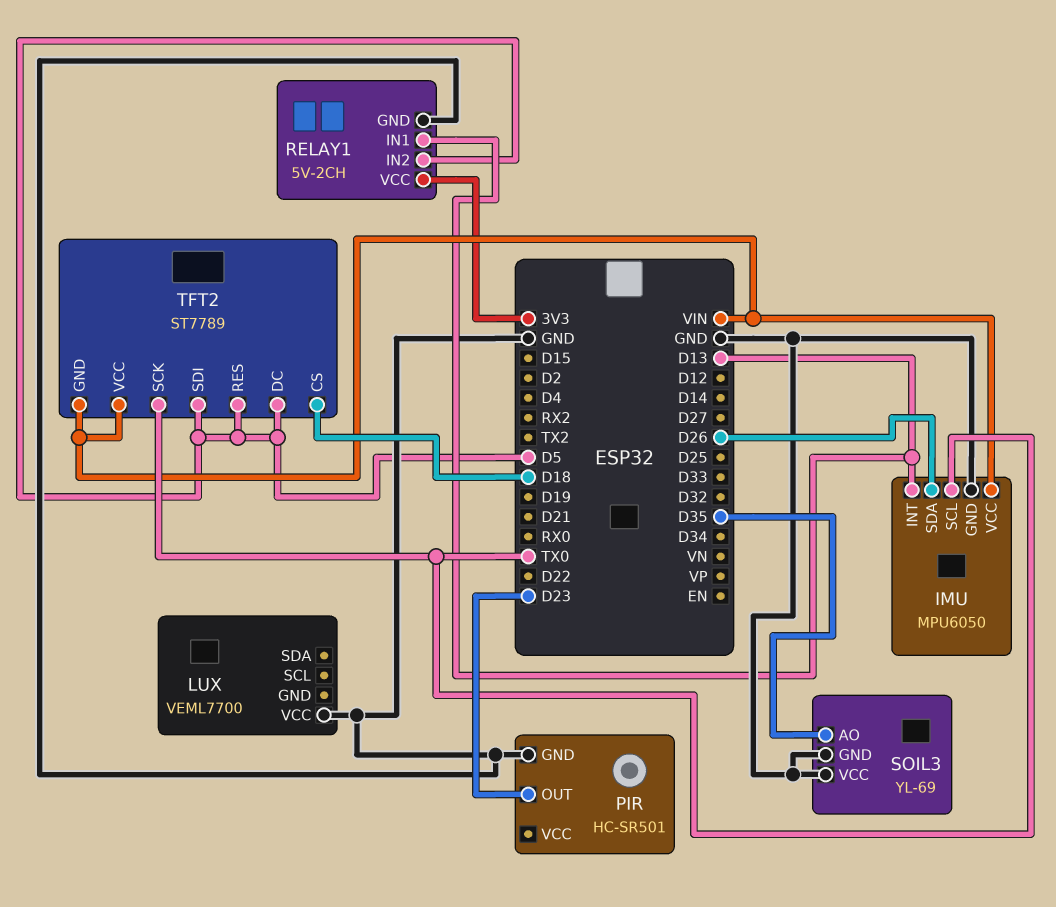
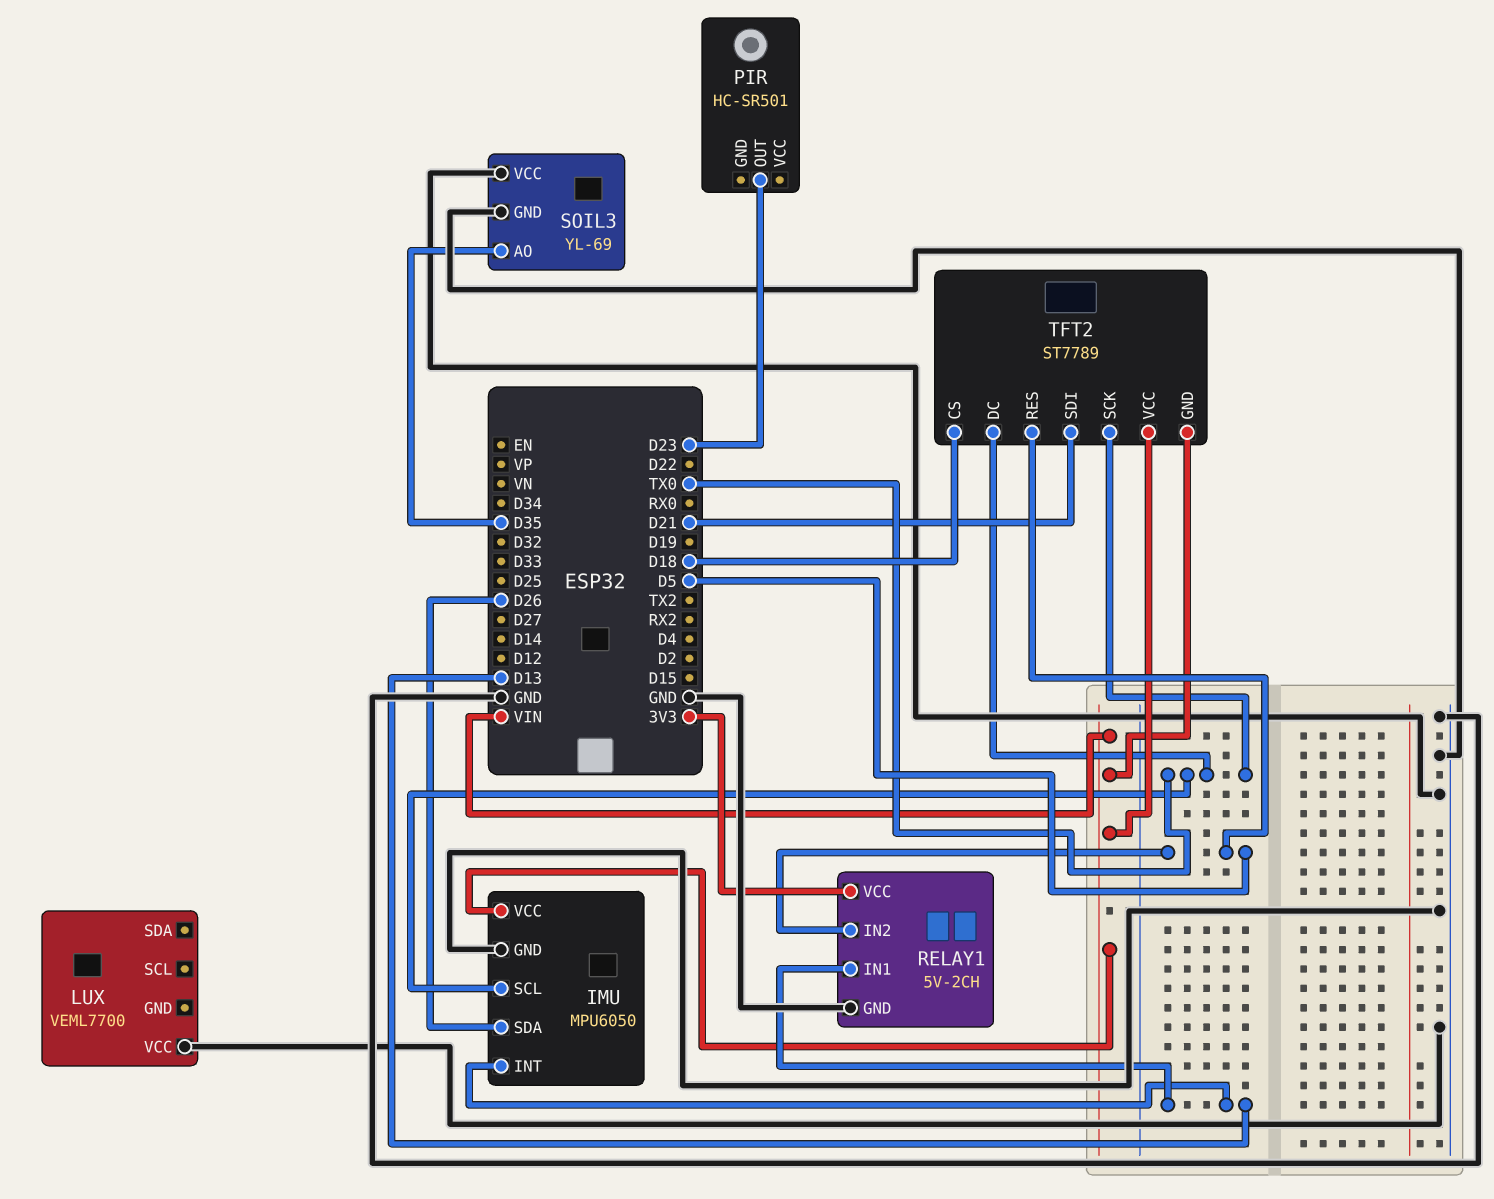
PIR pin GND: GND -> none
TFT2 pin DC: D5 -> TX0
TFT2 pin SDI: D5 -> D21

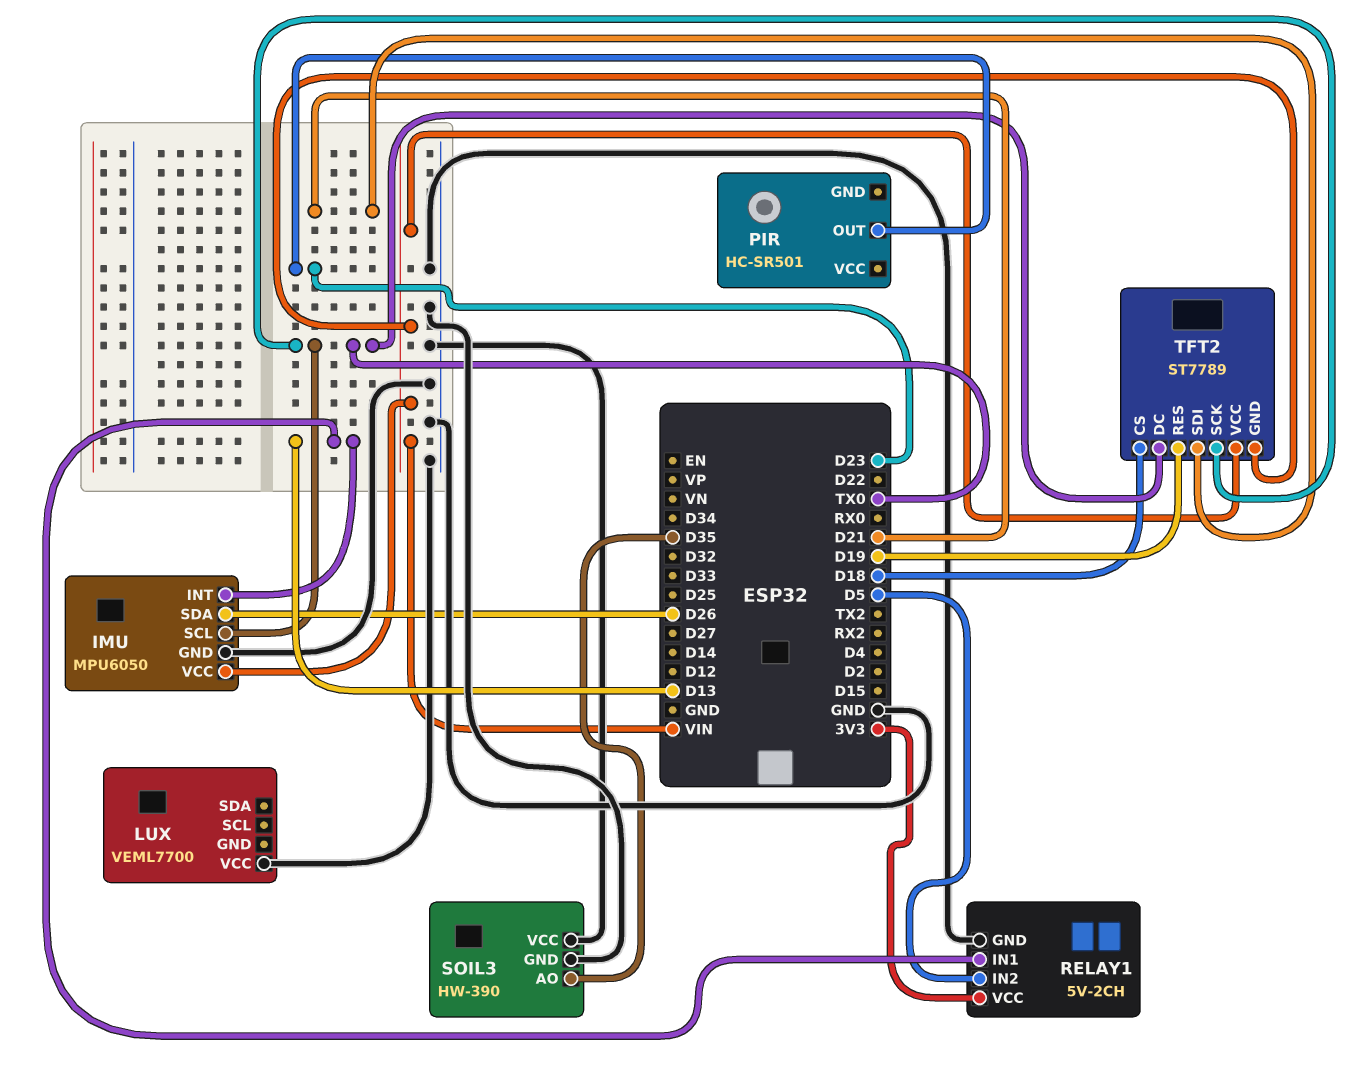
SOIL3: YL-69 -> HW-390
TFT2 pin RES: D5 -> D19

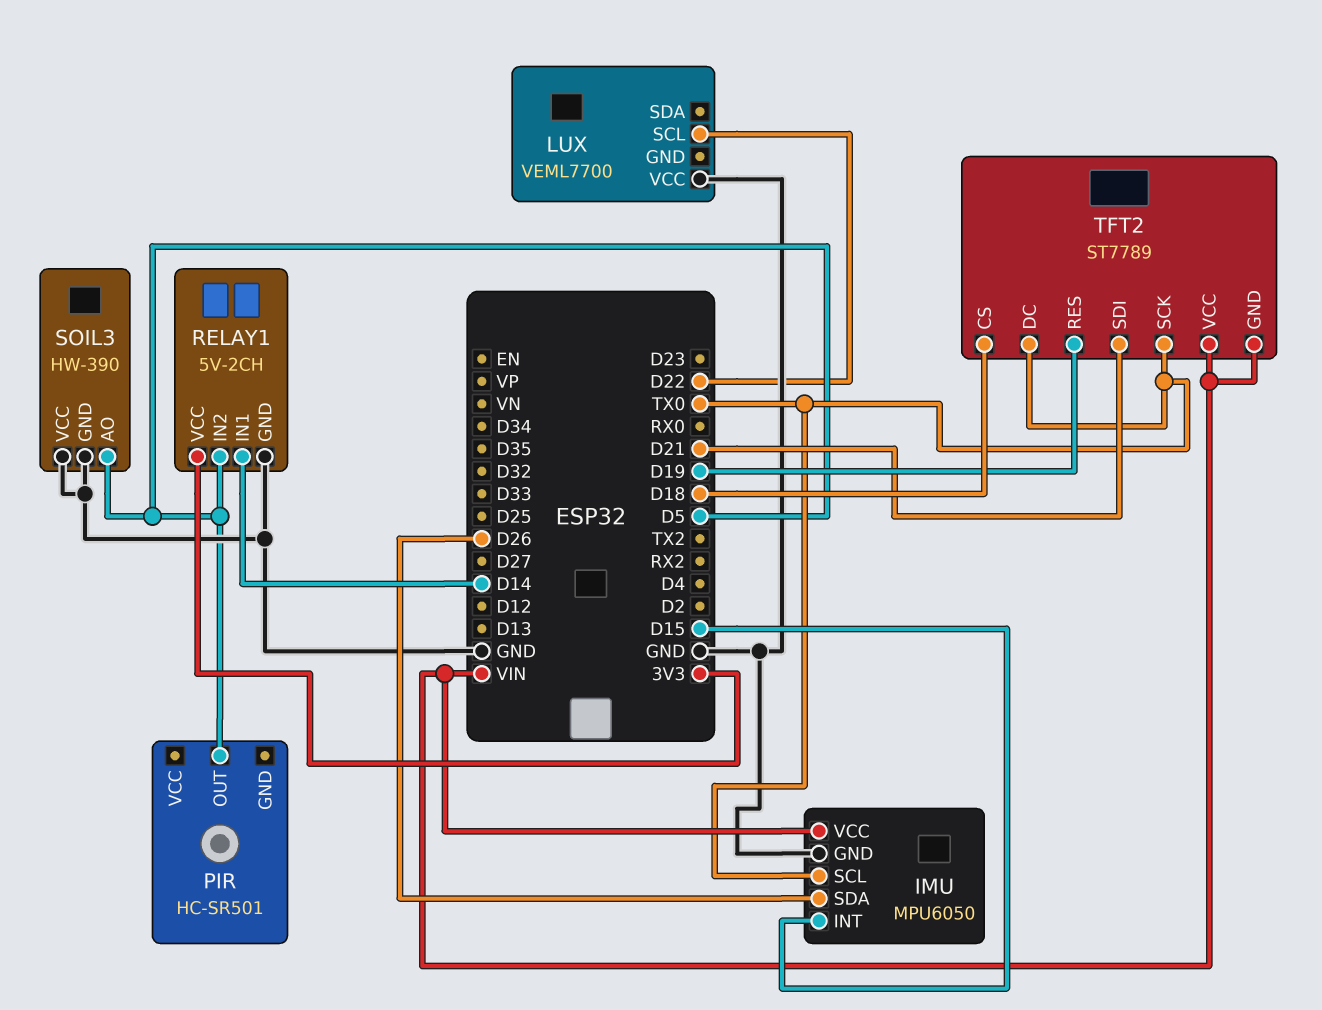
IMU pin INT: D13 -> D15
LUX pin SCL: none -> D22
PIR pin OUT: D23 -> D5
RELAY1 pin IN1: D13 -> D14
SOIL3 pin AO: D35 -> D5

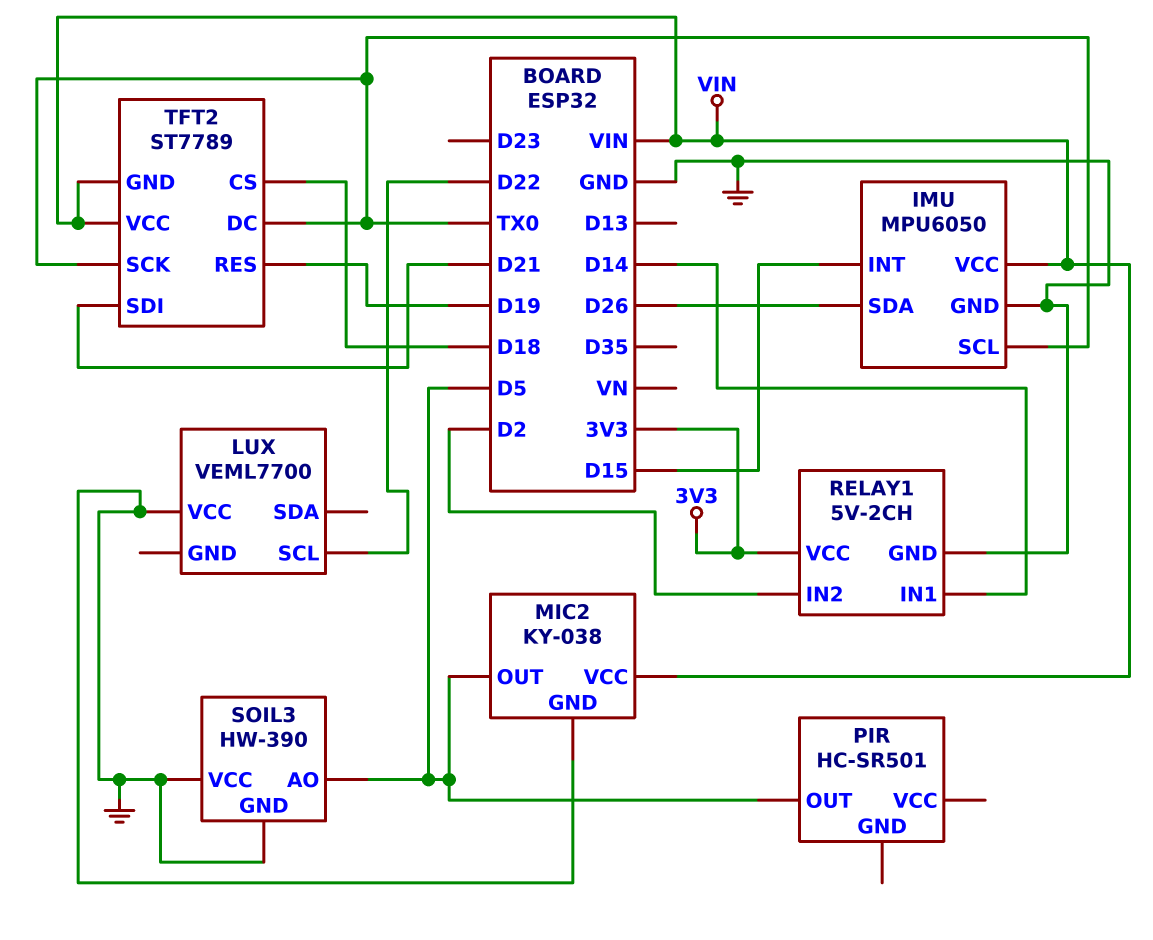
MIC2: none -> KY-038
MIC2 pin GND: none -> GND
MIC2 pin OUT: none -> D5
MIC2 pin VCC: none -> VIN
RELAY1 pin IN2: D5 -> D2

